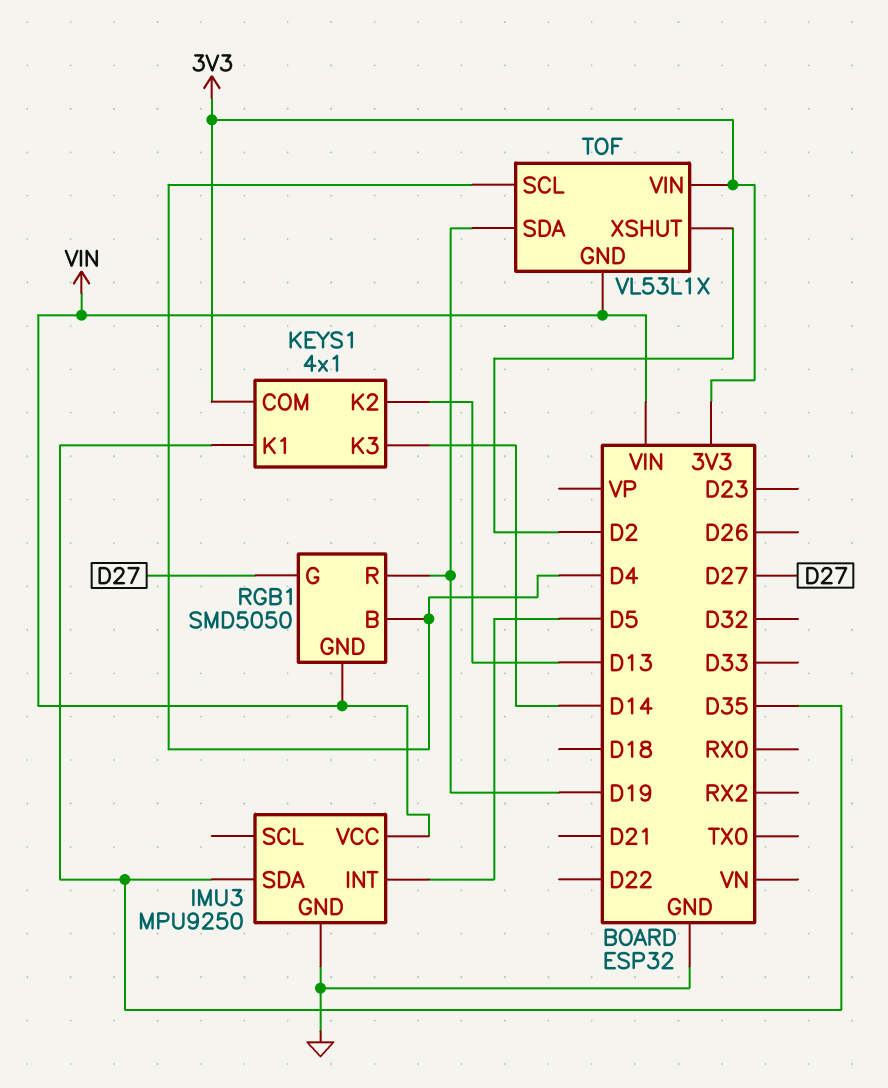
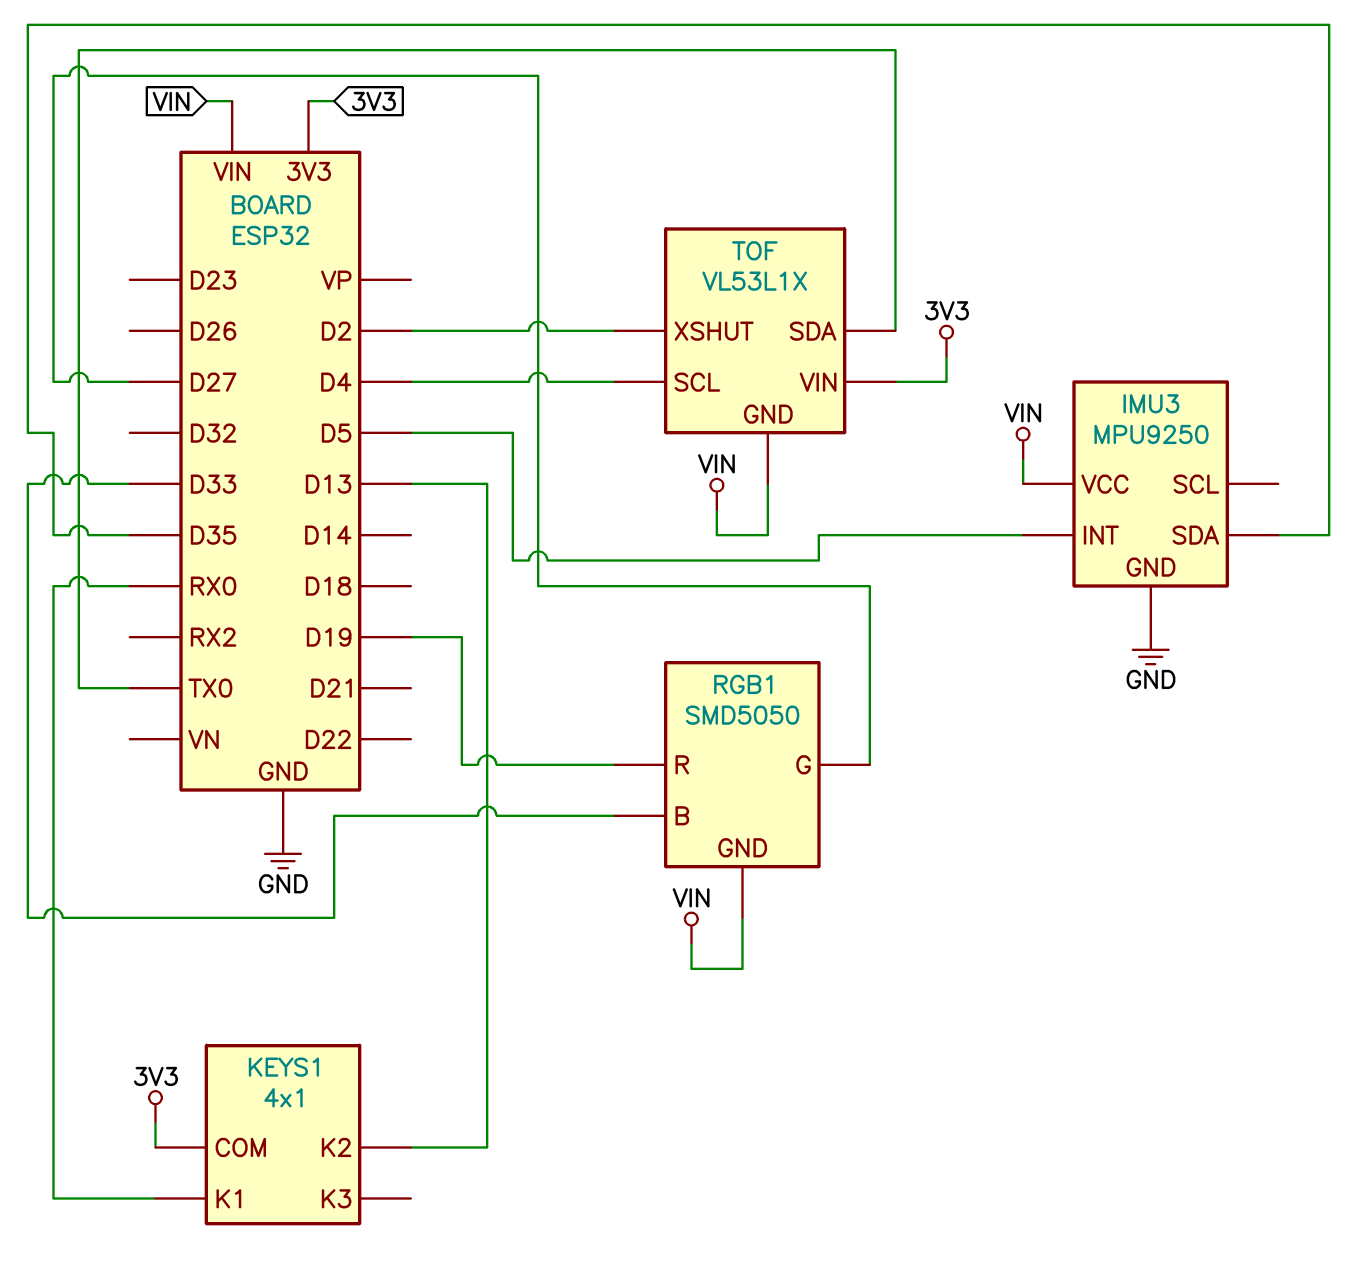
KEYS1 pin K1: D35 -> RX0
KEYS1 pin K3: D14 -> none
RGB1 pin B: D4 -> D33
TOF pin SDA: D19 -> TX0

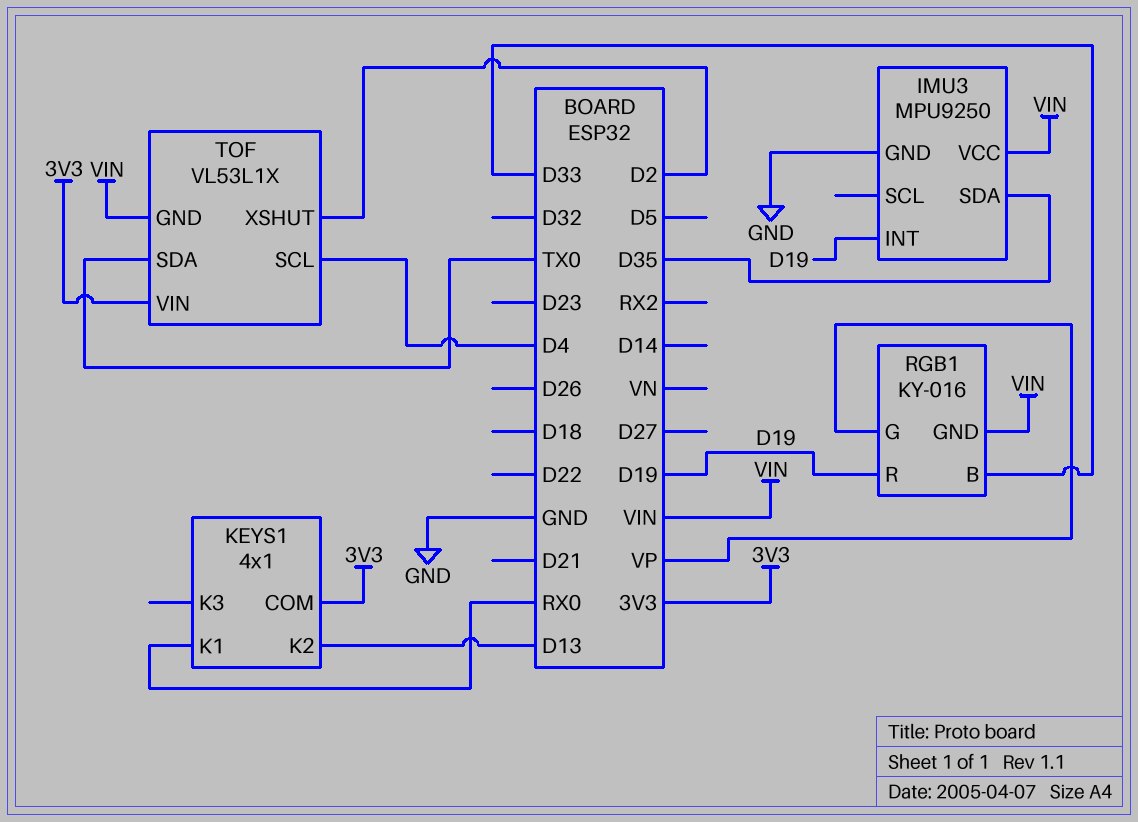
IMU3 pin INT: D5 -> D19
RGB1: SMD5050 -> KY-016
RGB1 pin G: D27 -> VP

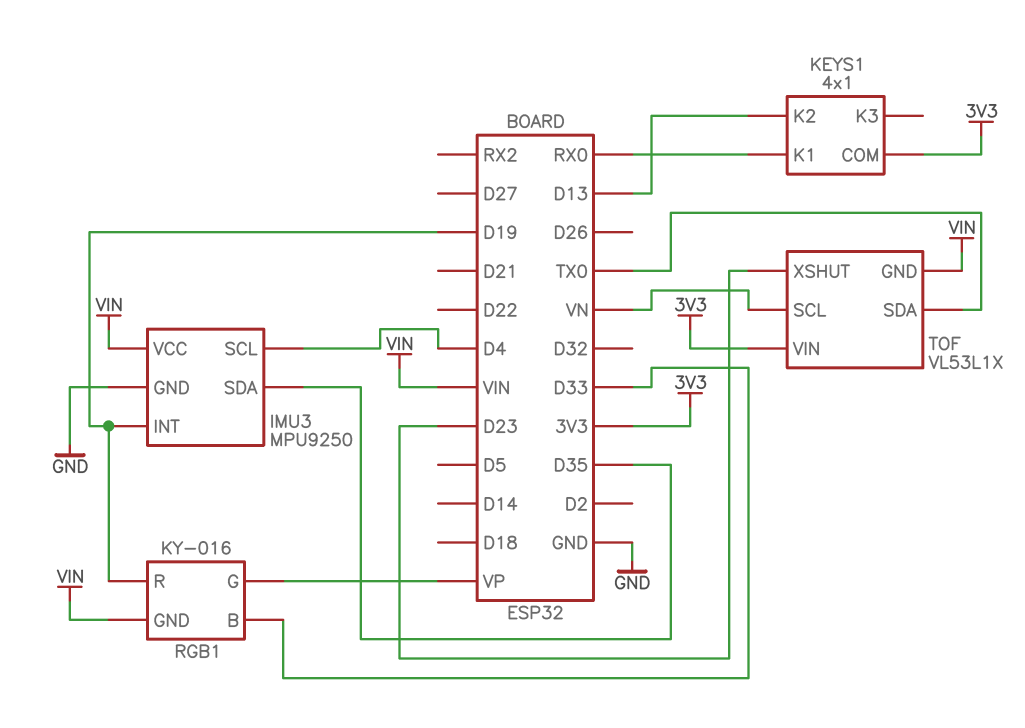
IMU3 pin SCL: none -> D4
TOF pin SCL: D4 -> VN
TOF pin XSHUT: D2 -> D23

